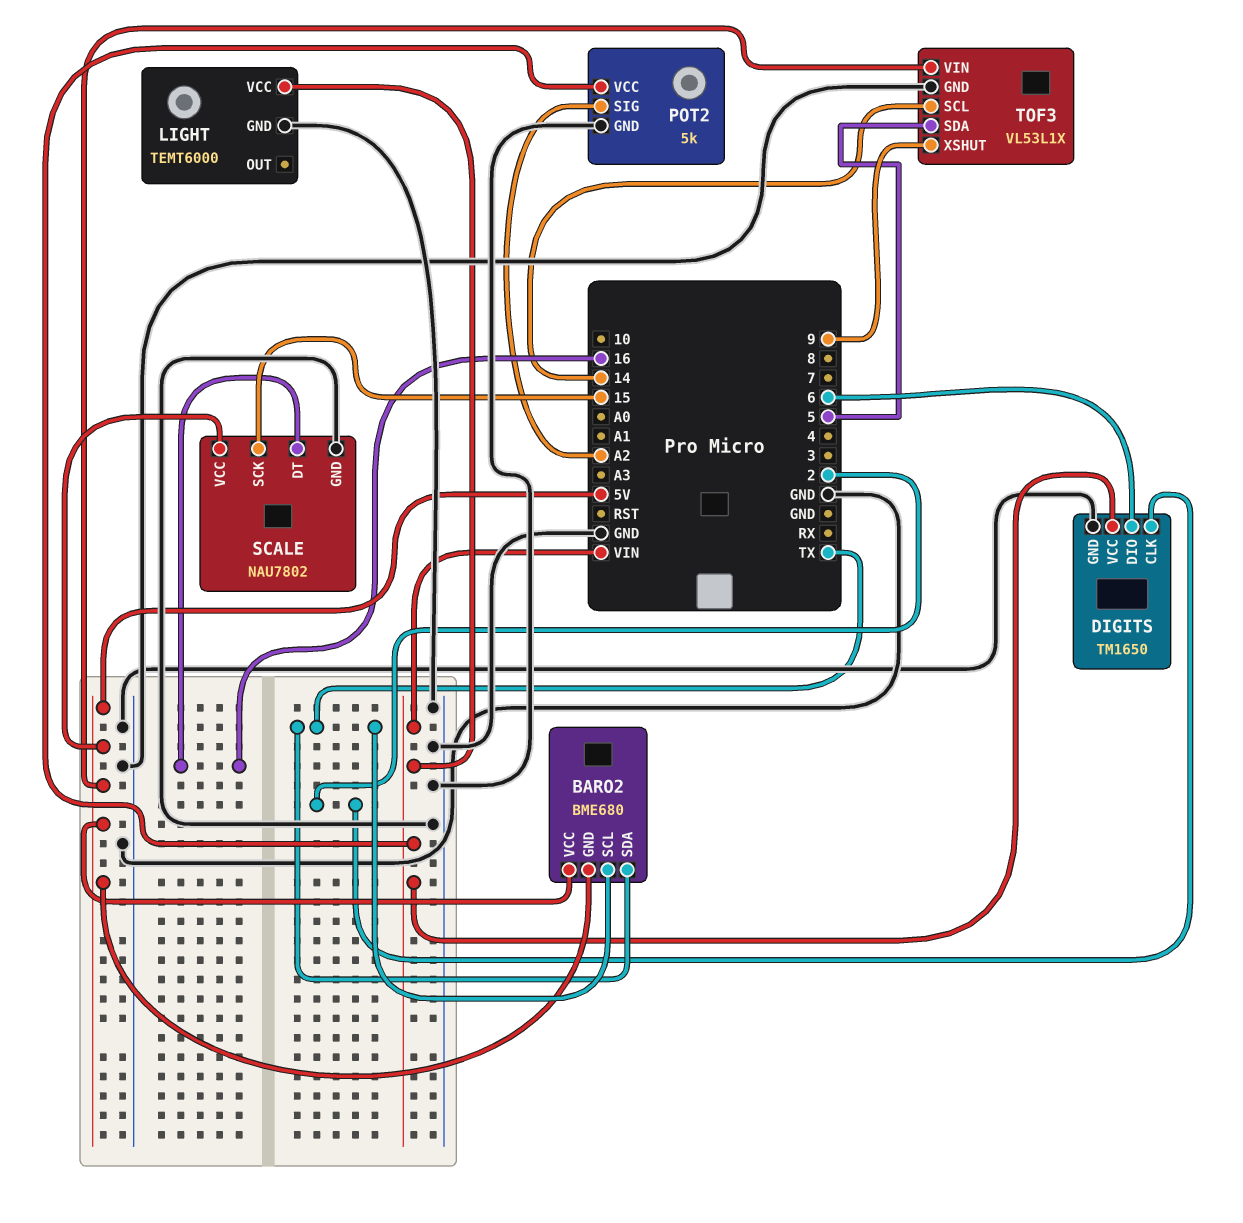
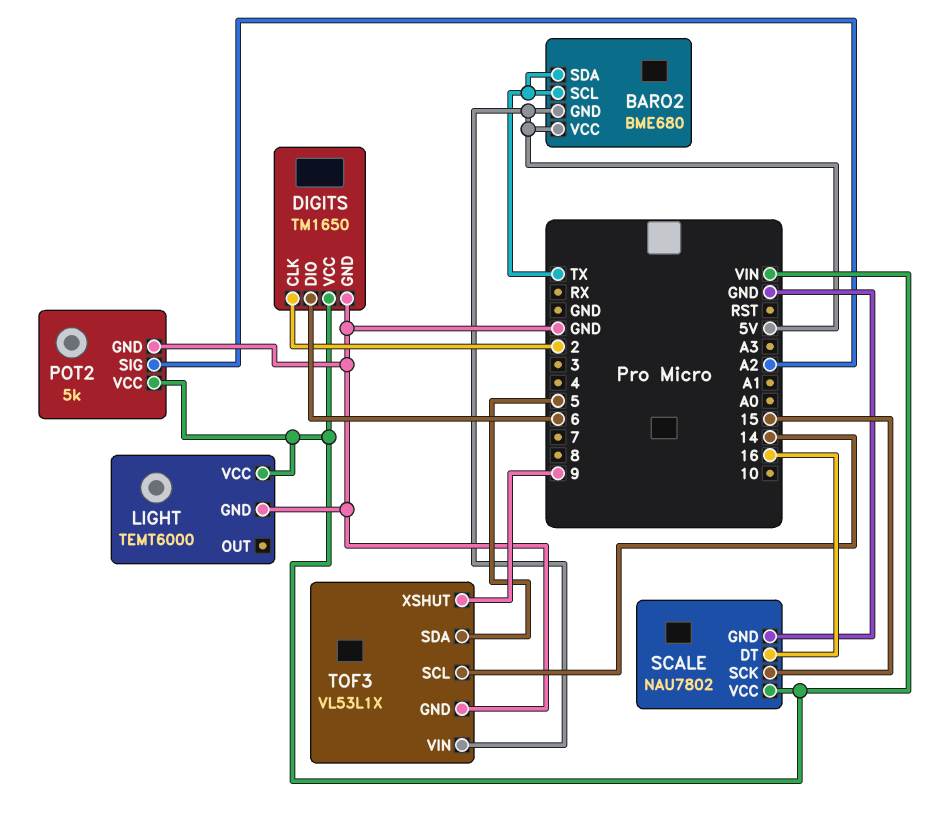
SCALE pin VCC: 5V -> VIN

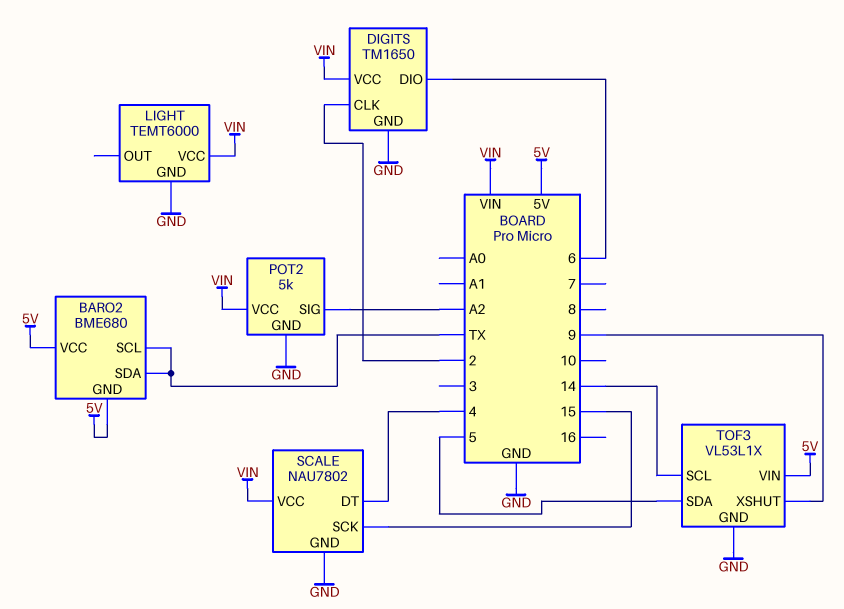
SCALE pin DT: 16 -> 4

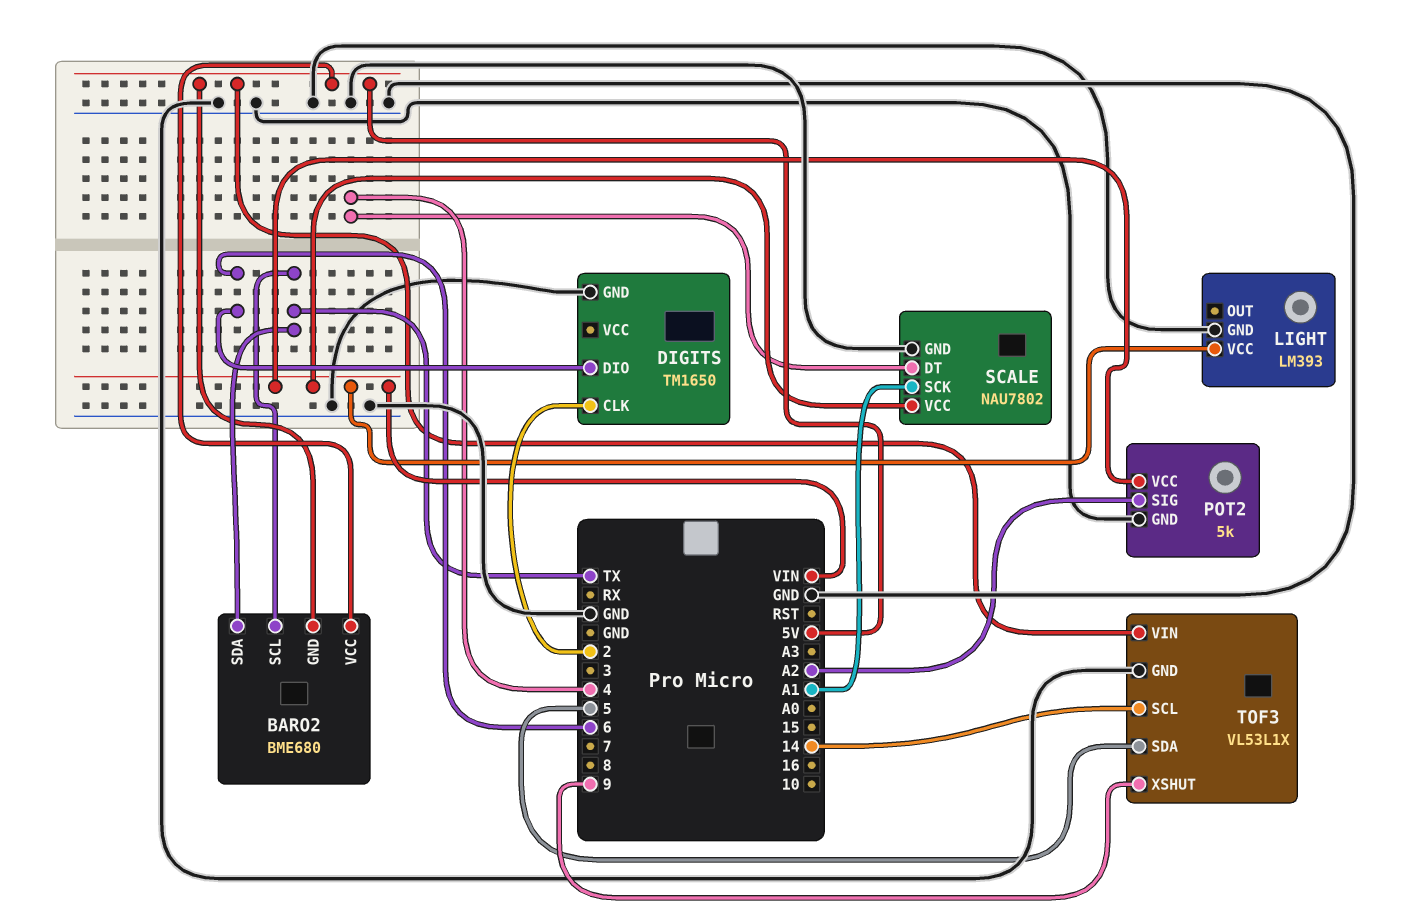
DIGITS pin VCC: VIN -> none
LIGHT: TEMT6000 -> LM393
SCALE pin SCK: 15 -> A1

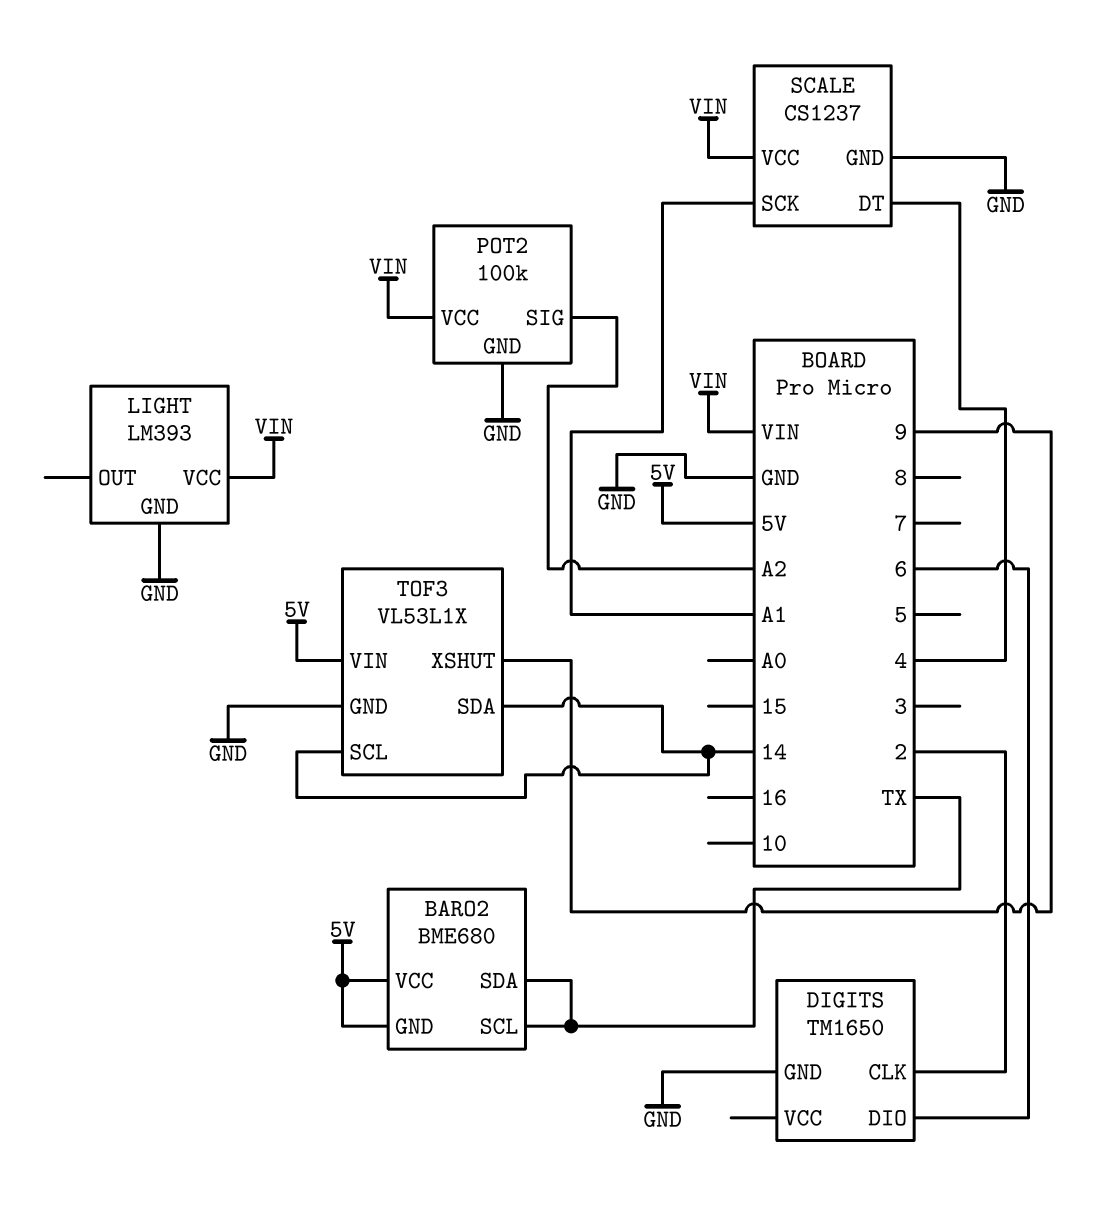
POT2: 5k -> 100k
SCALE: NAU7802 -> CS1237
TOF3 pin SDA: 5 -> 14

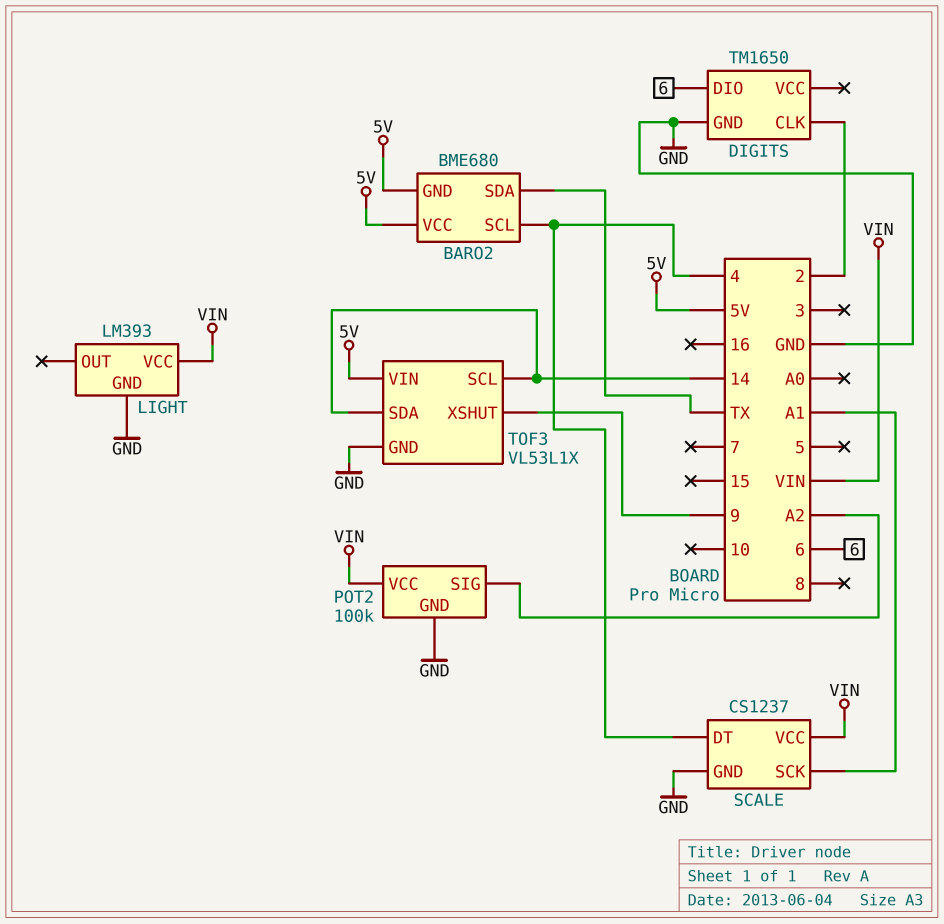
BARO2 pin SCL: TX -> 4

